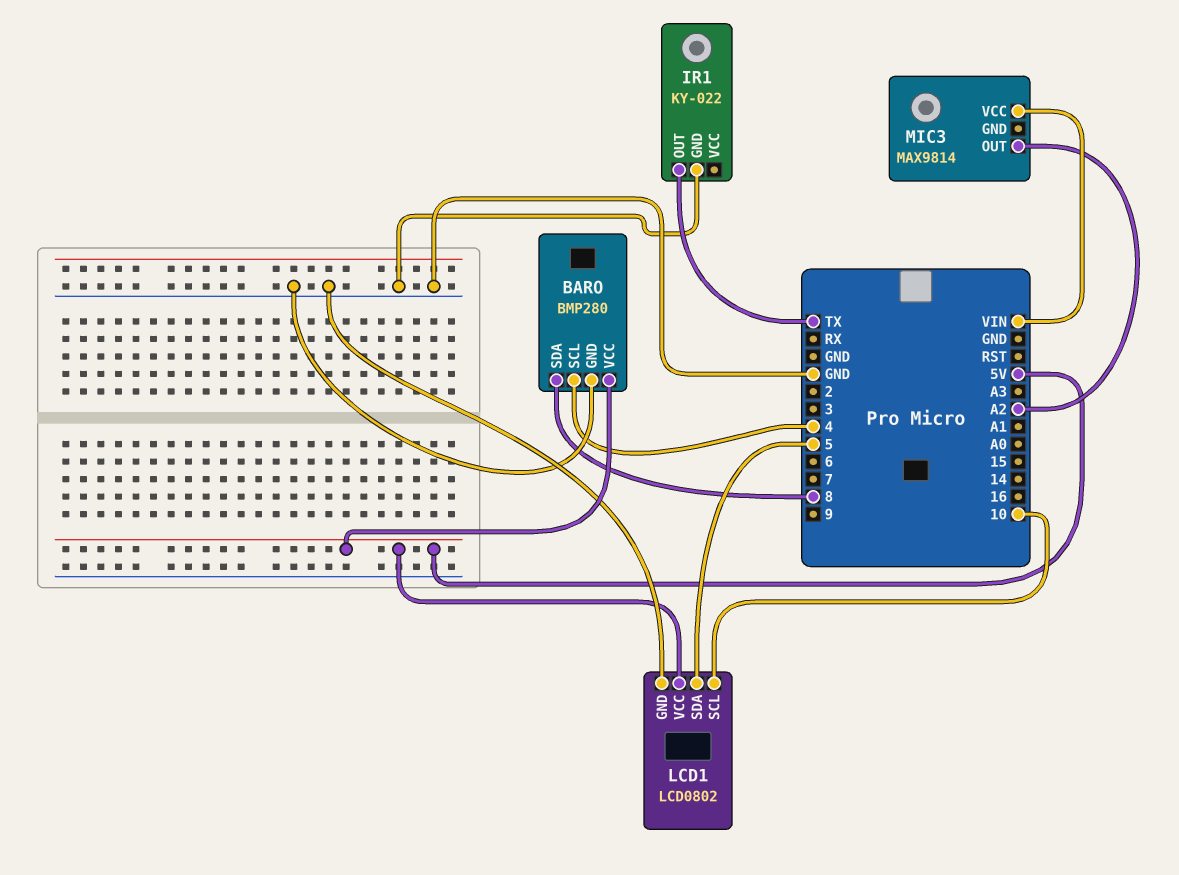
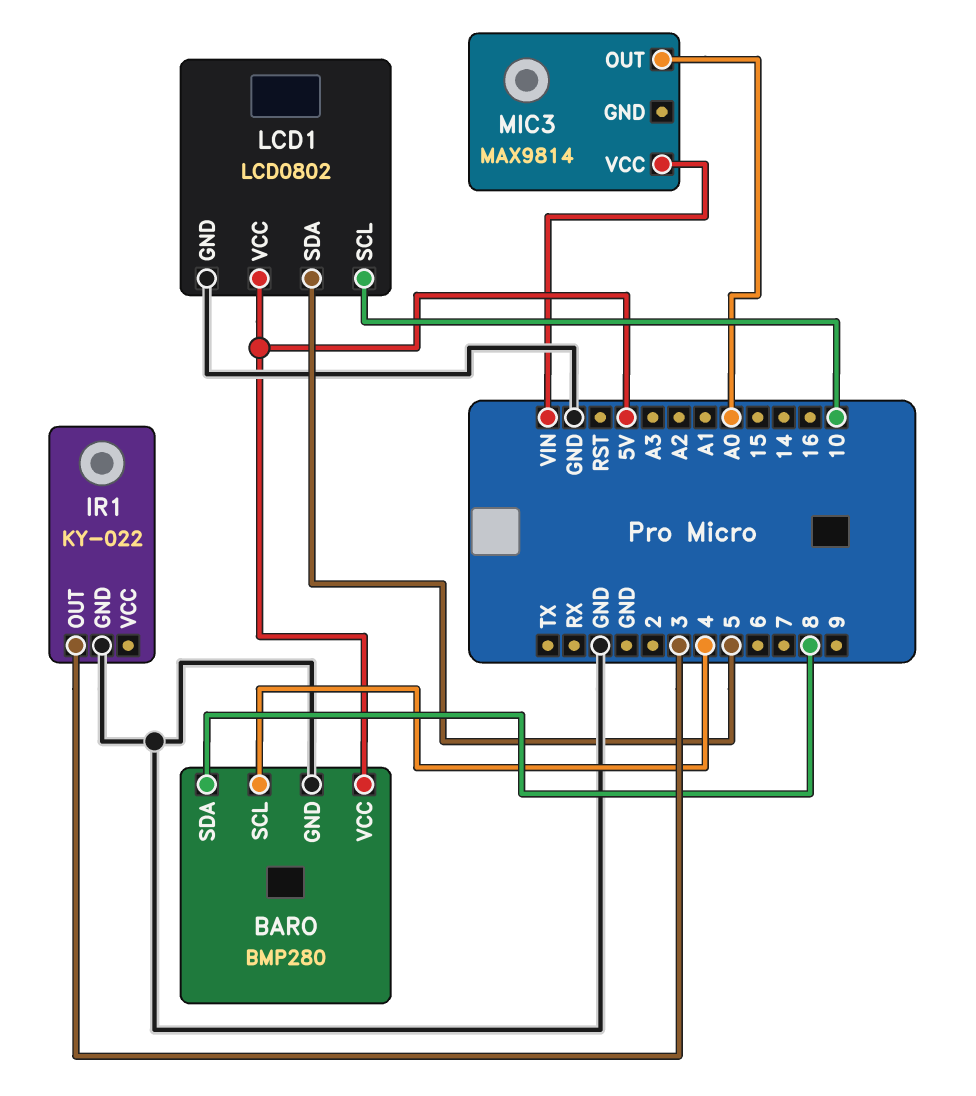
IR1 pin OUT: TX -> 3
MIC3 pin OUT: A2 -> A0

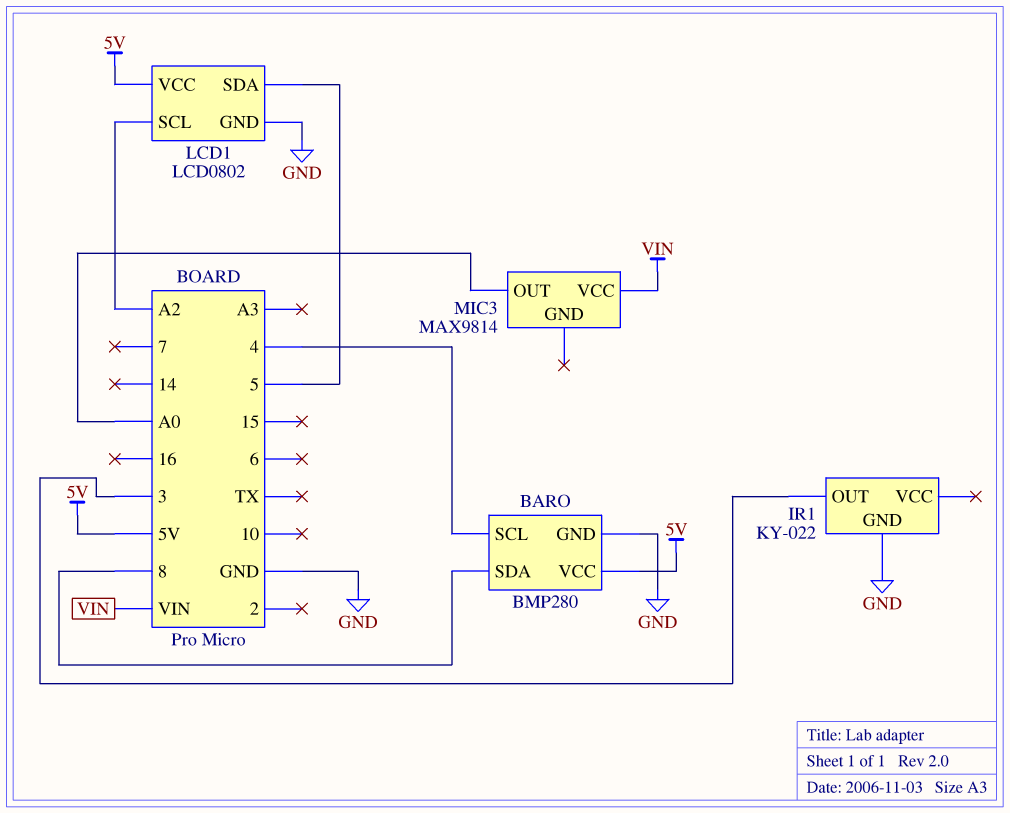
LCD1 pin SCL: 10 -> A2

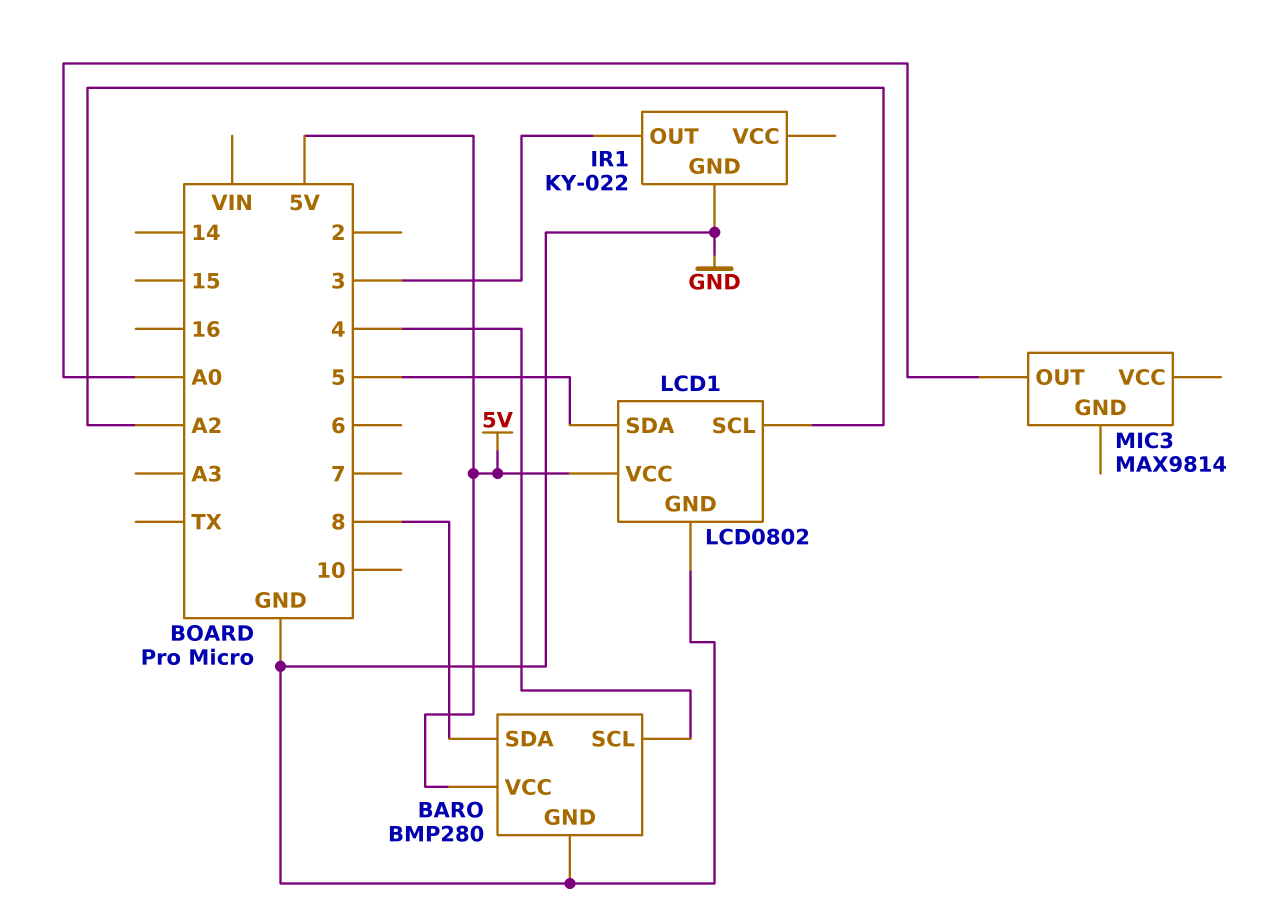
MIC3 pin VCC: VIN -> none

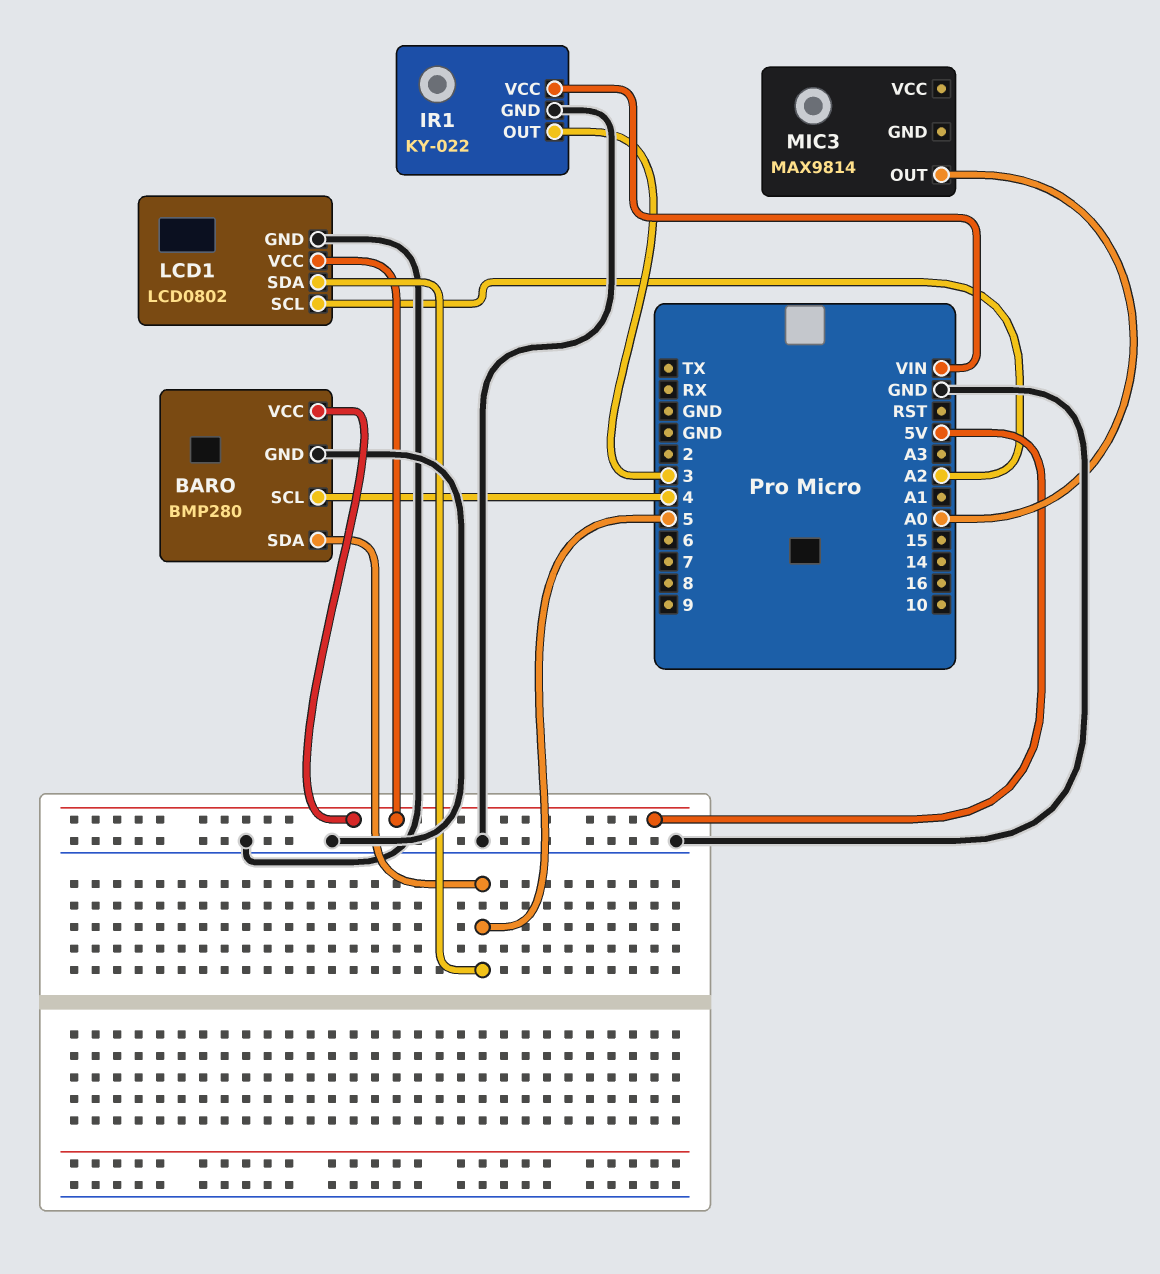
BARO pin SDA: 8 -> 5
IR1 pin VCC: none -> VIN

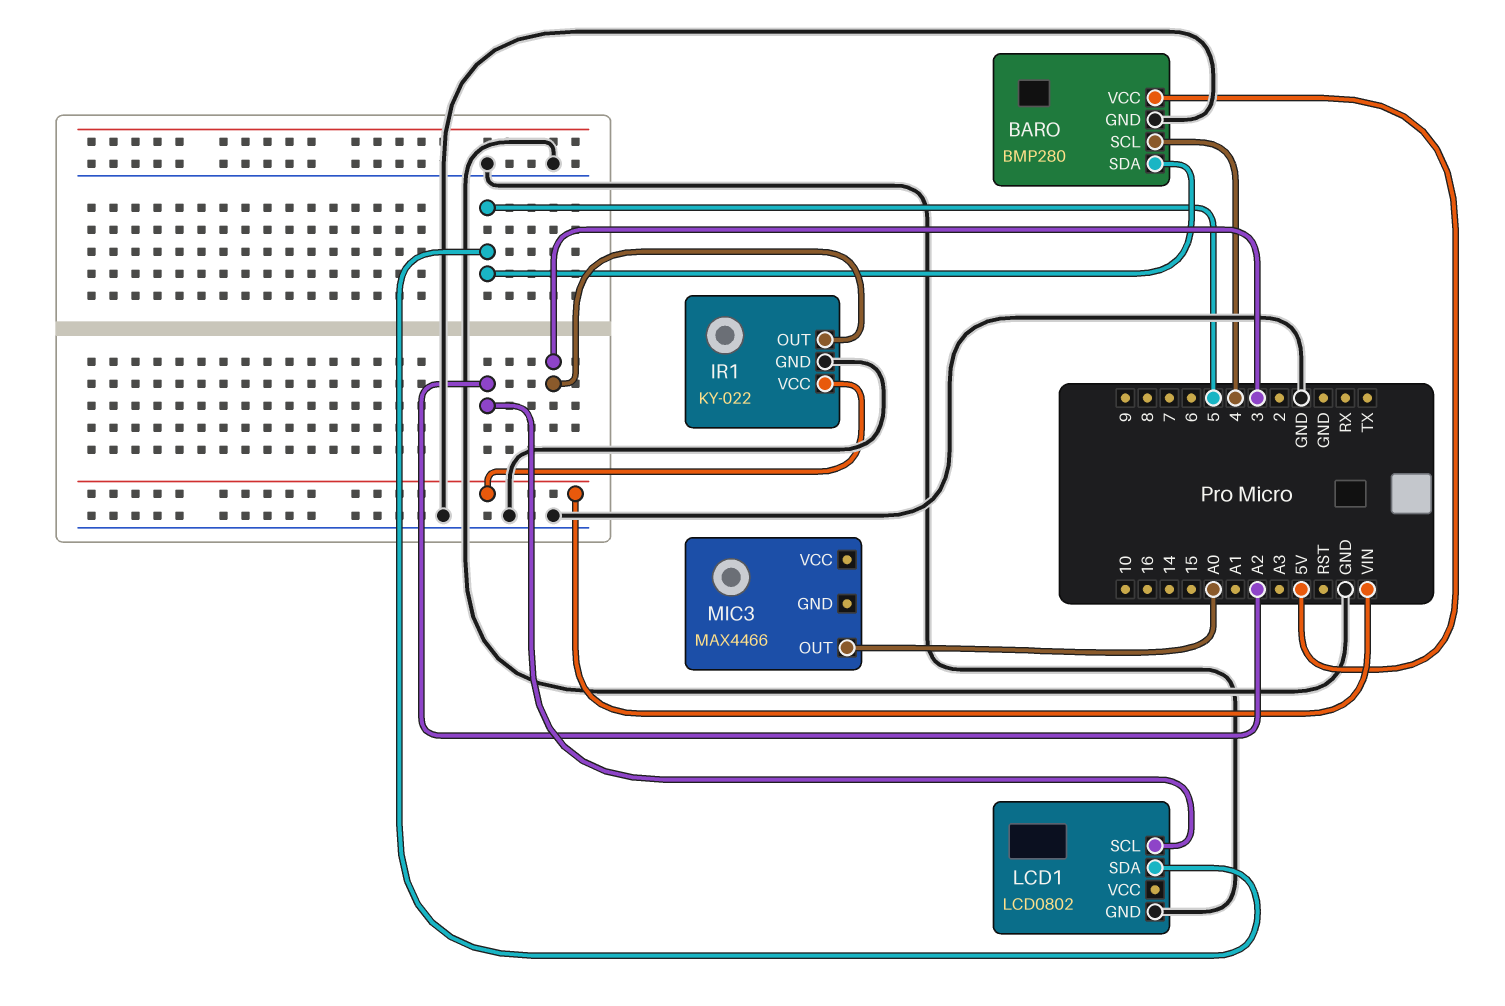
LCD1 pin VCC: 5V -> none
MIC3: MAX9814 -> MAX4466

